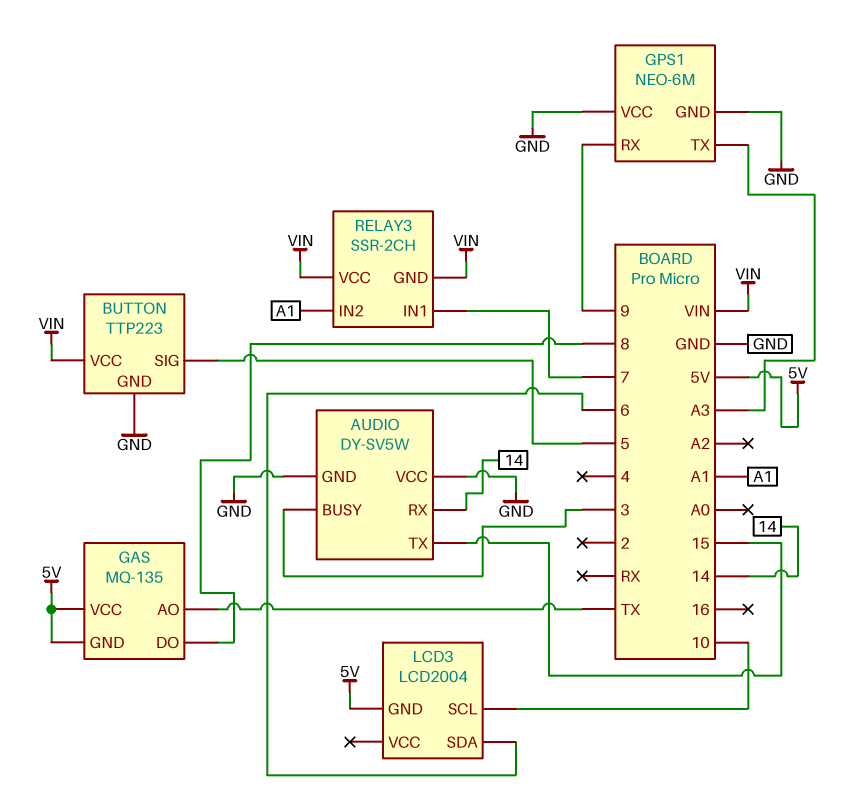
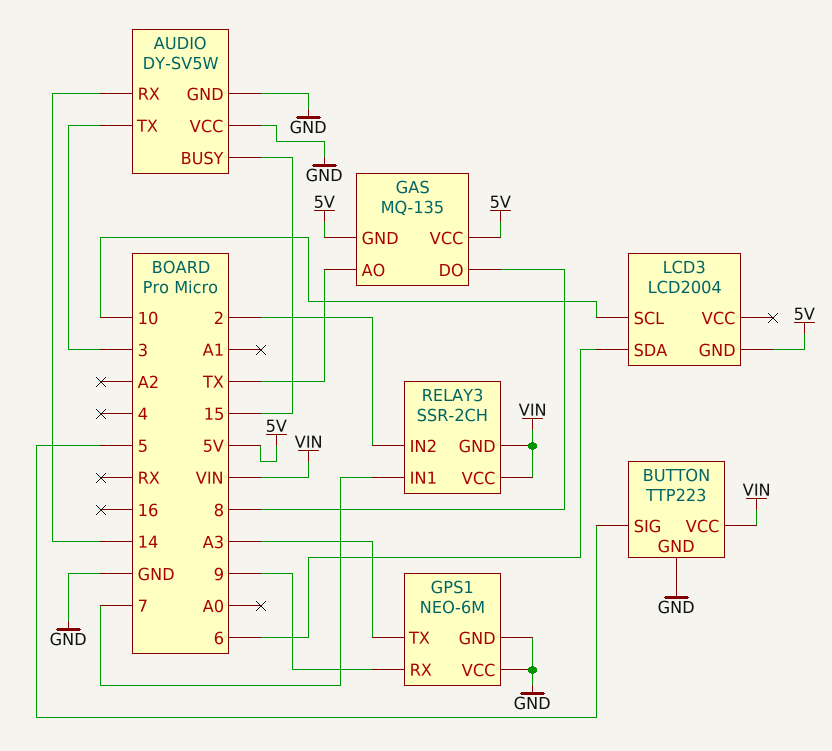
AUDIO pin BUSY: 3 -> 15
AUDIO pin TX: 15 -> 3
RELAY3 pin IN2: A1 -> 2

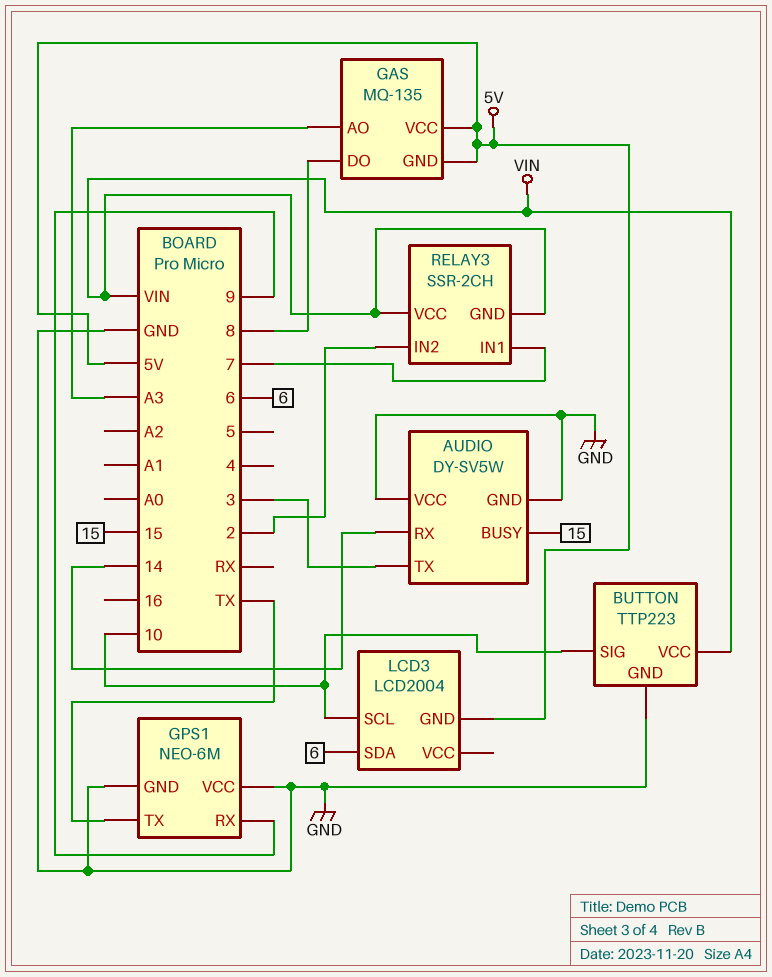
BUTTON pin SIG: 5 -> 10
GAS pin AO: TX -> A3
GPS1 pin TX: A3 -> TX

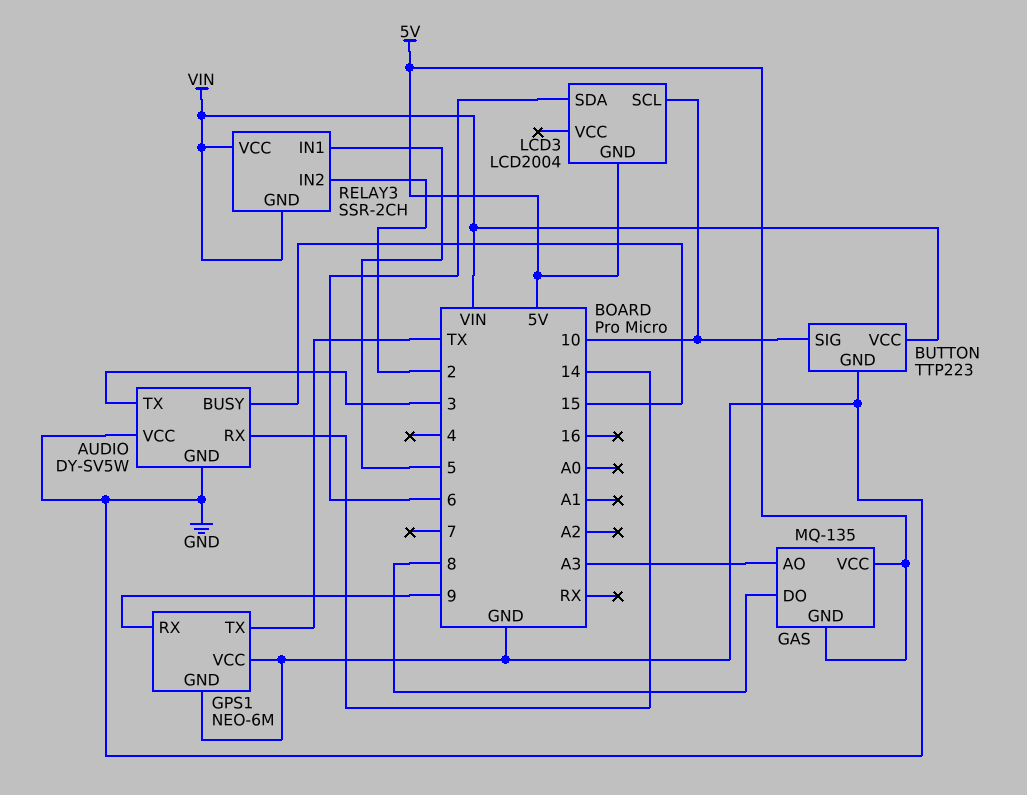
RELAY3 pin IN1: 7 -> 5

